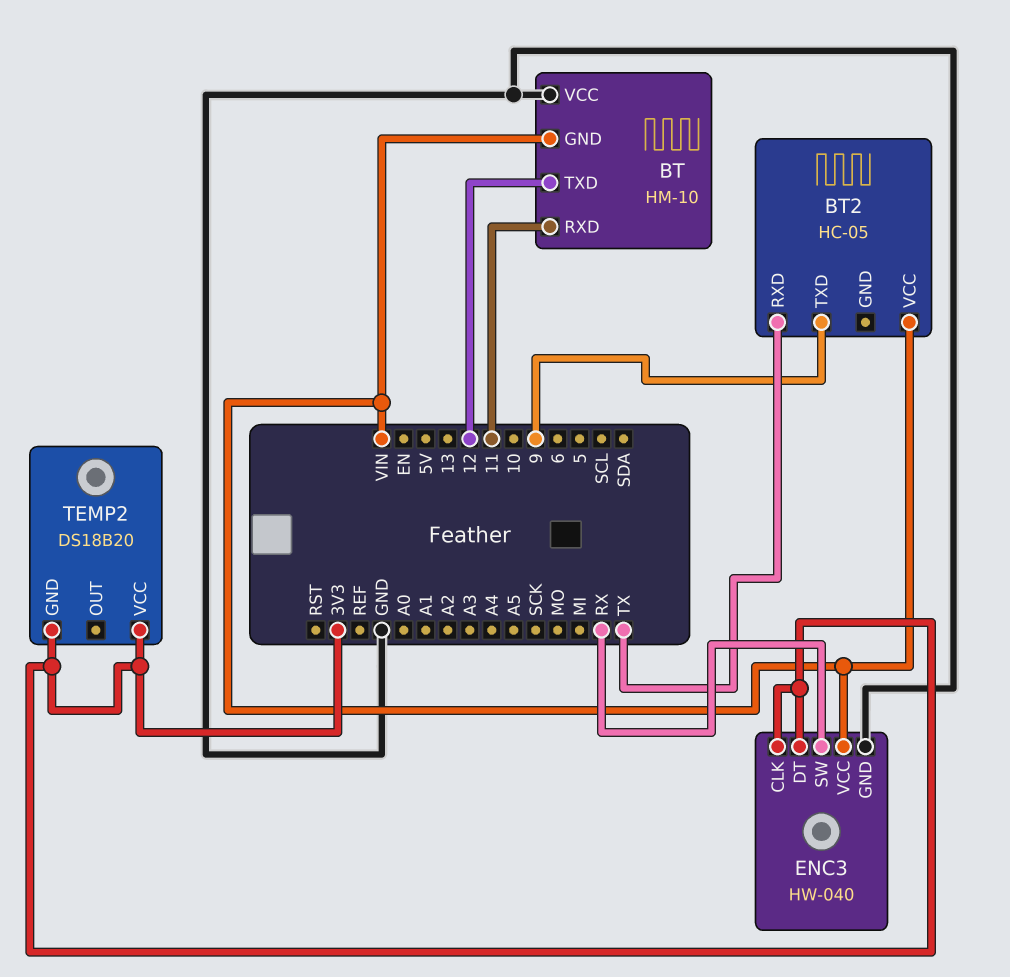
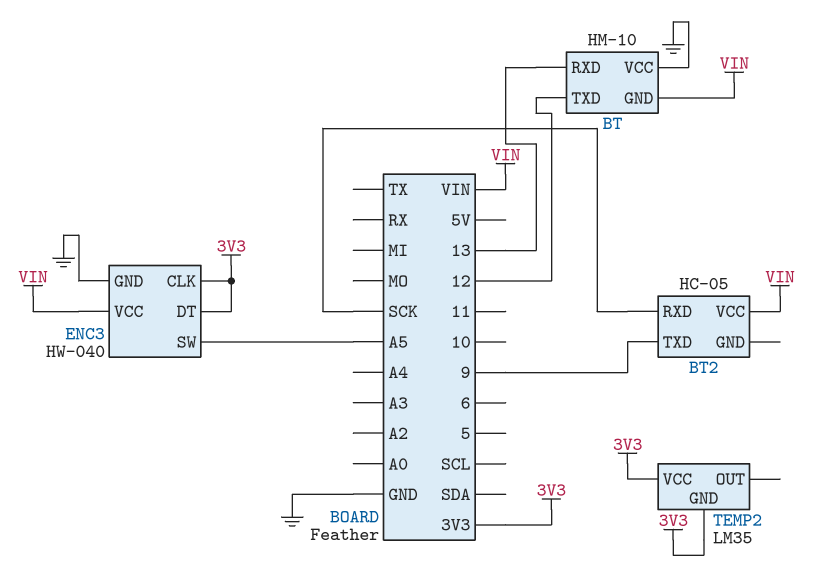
BT pin RXD: 11 -> 13
BT2 pin RXD: TX -> SCK
ENC3 pin SW: RX -> A5
TEMP2: DS18B20 -> LM35

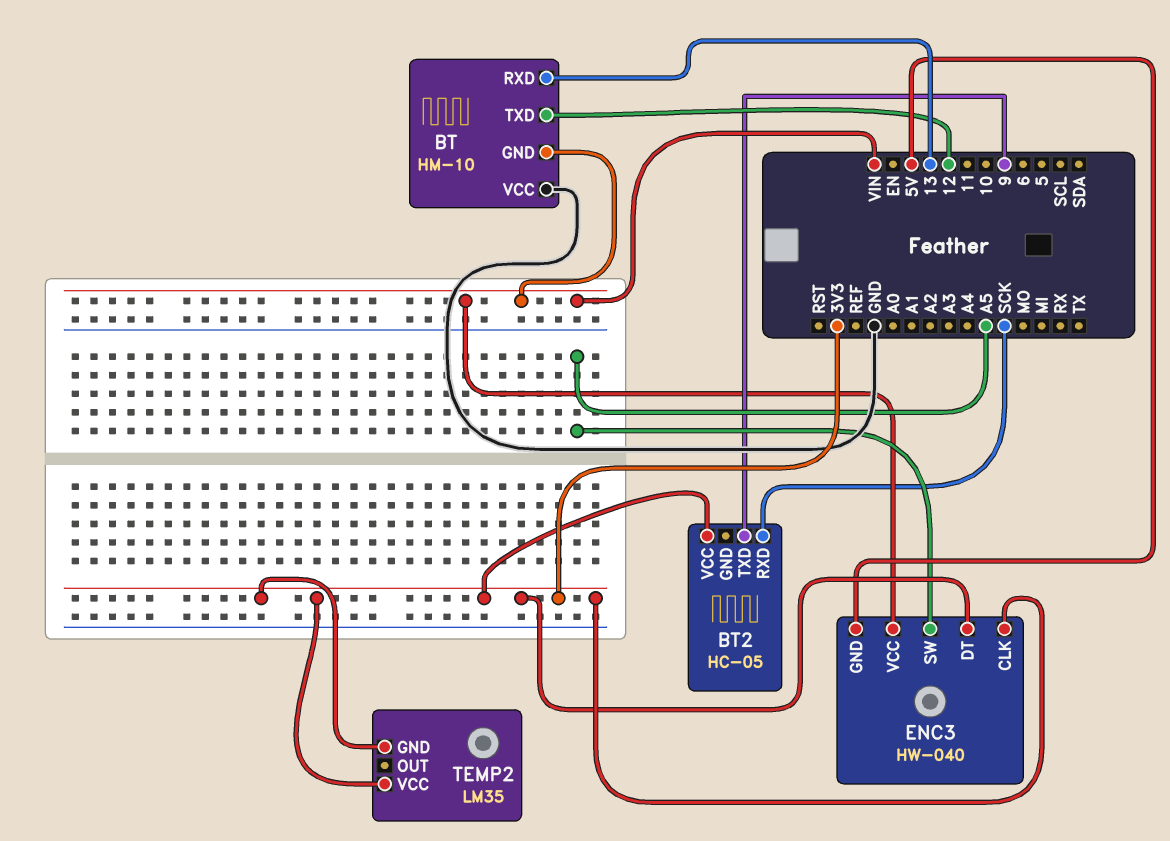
BT2 pin VCC: VIN -> 3V3
ENC3 pin GND: GND -> 5V

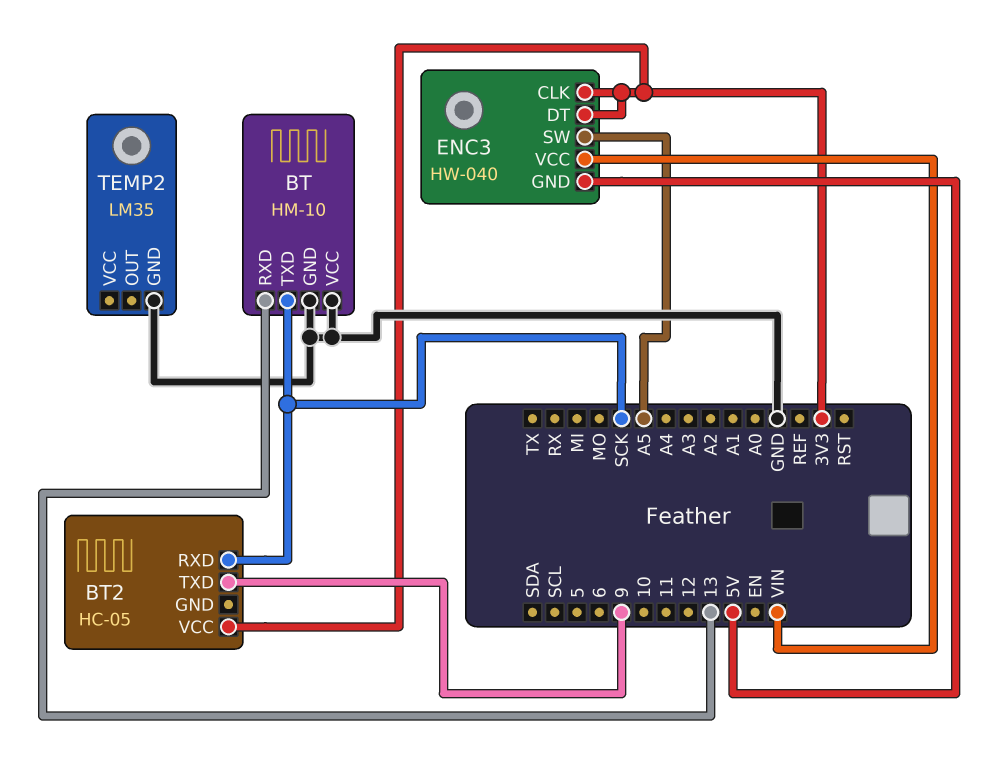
BT pin GND: VIN -> GND
BT pin TXD: 12 -> SCK
TEMP2 pin GND: 3V3 -> GND
TEMP2 pin VCC: 3V3 -> none

